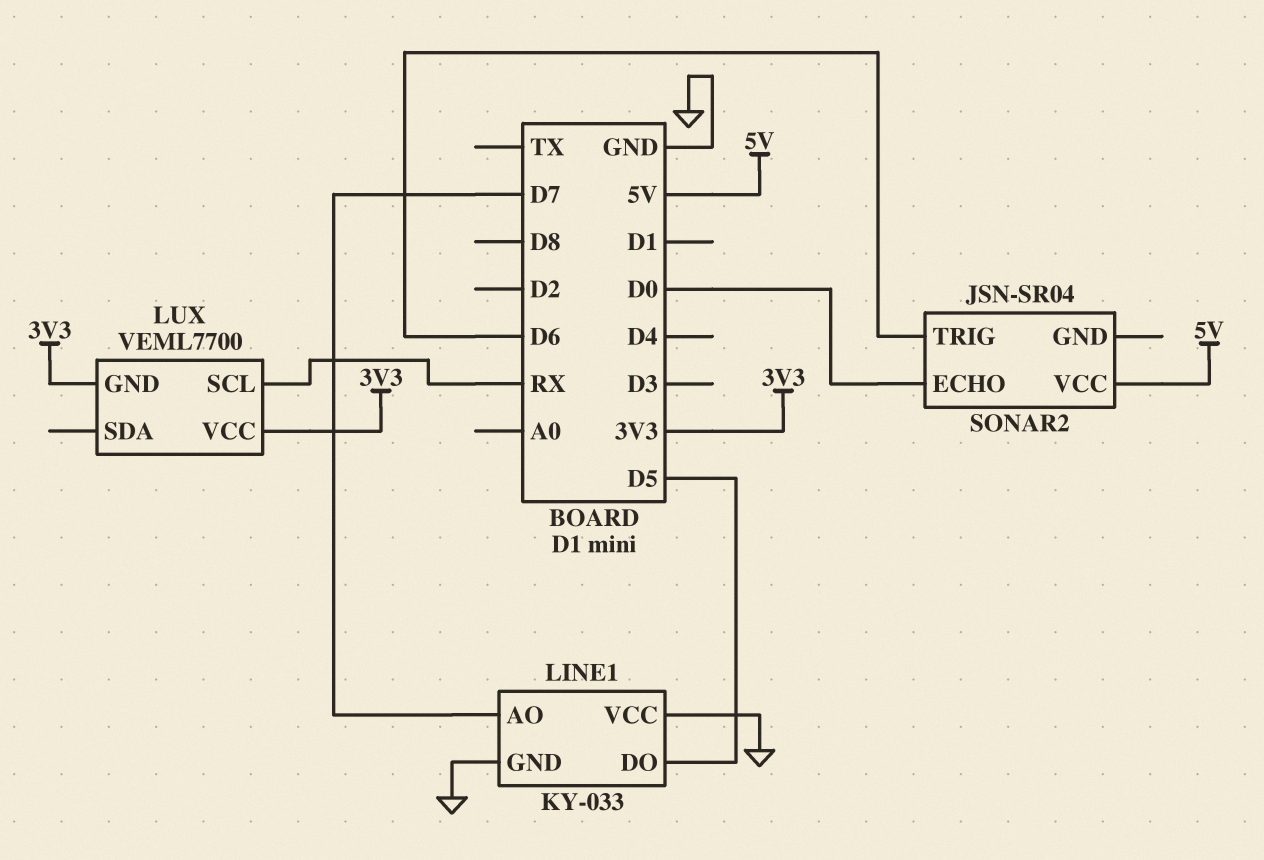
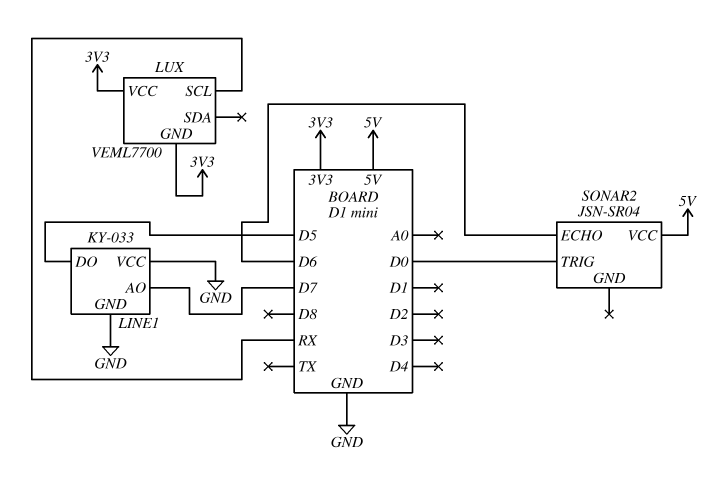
SONAR2 pin ECHO: D0 -> D6
SONAR2 pin TRIG: D6 -> D0

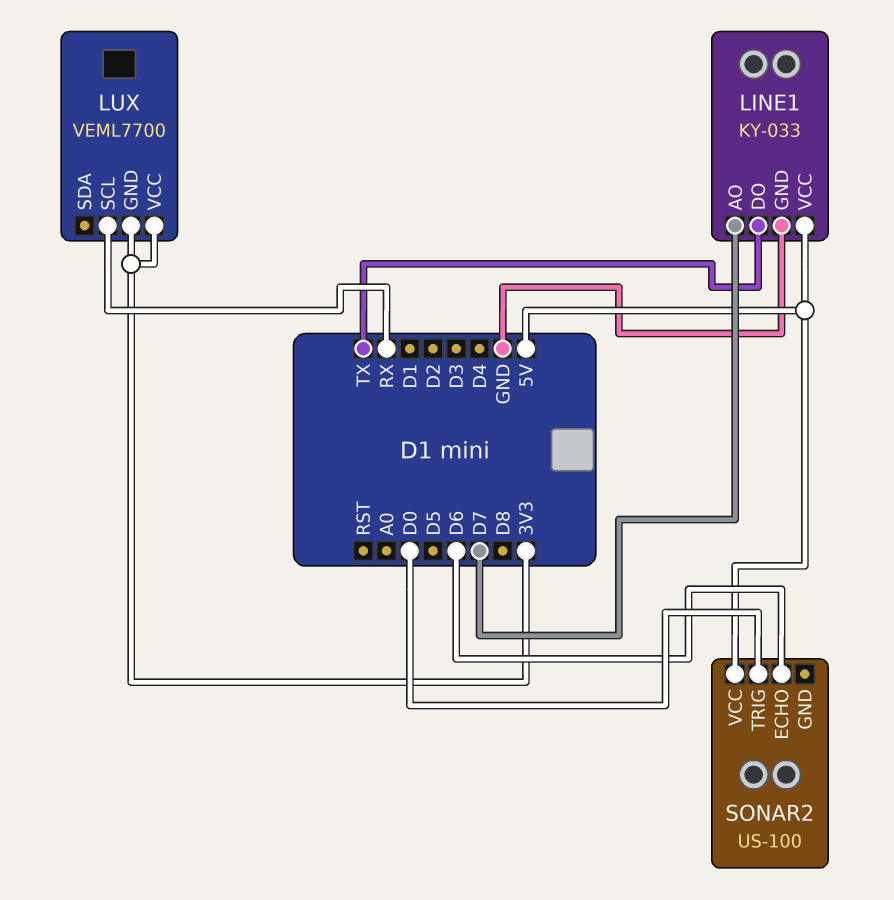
LINE1 pin DO: D5 -> TX
LINE1 pin VCC: GND -> 5V
SONAR2: JSN-SR04 -> US-100

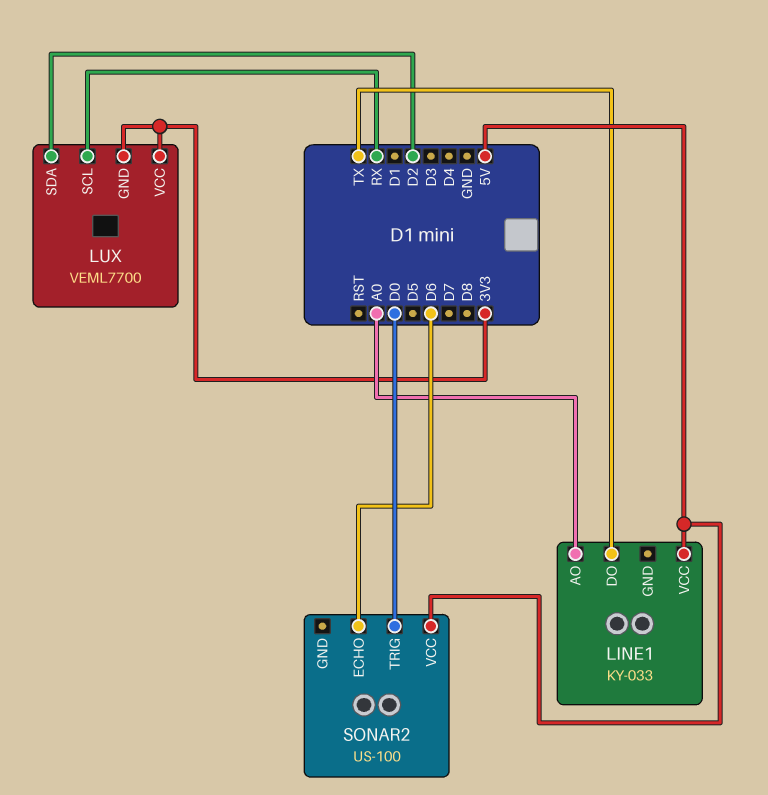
LINE1 pin AO: D7 -> A0
LINE1 pin GND: GND -> none
LUX pin SDA: none -> D2

